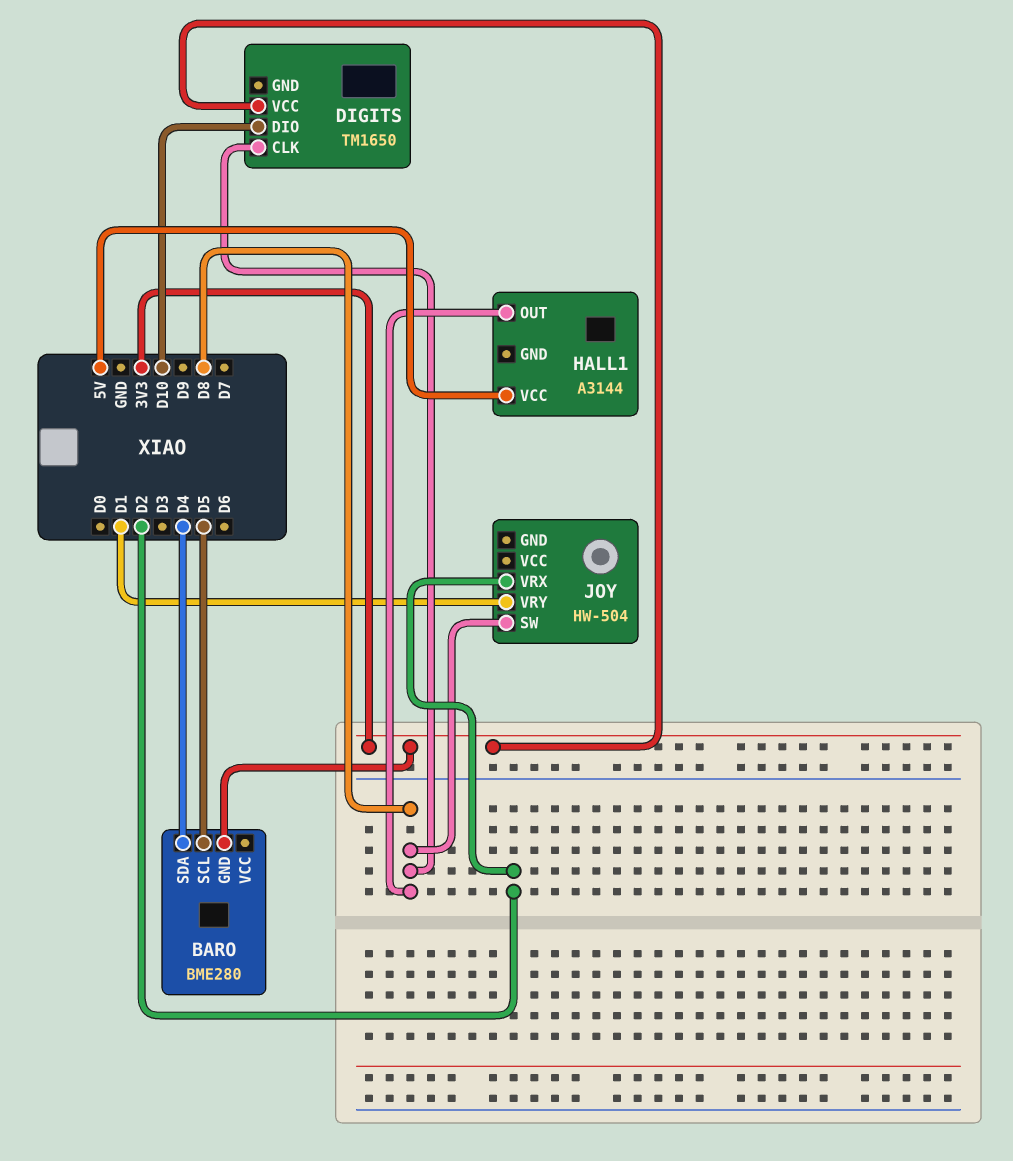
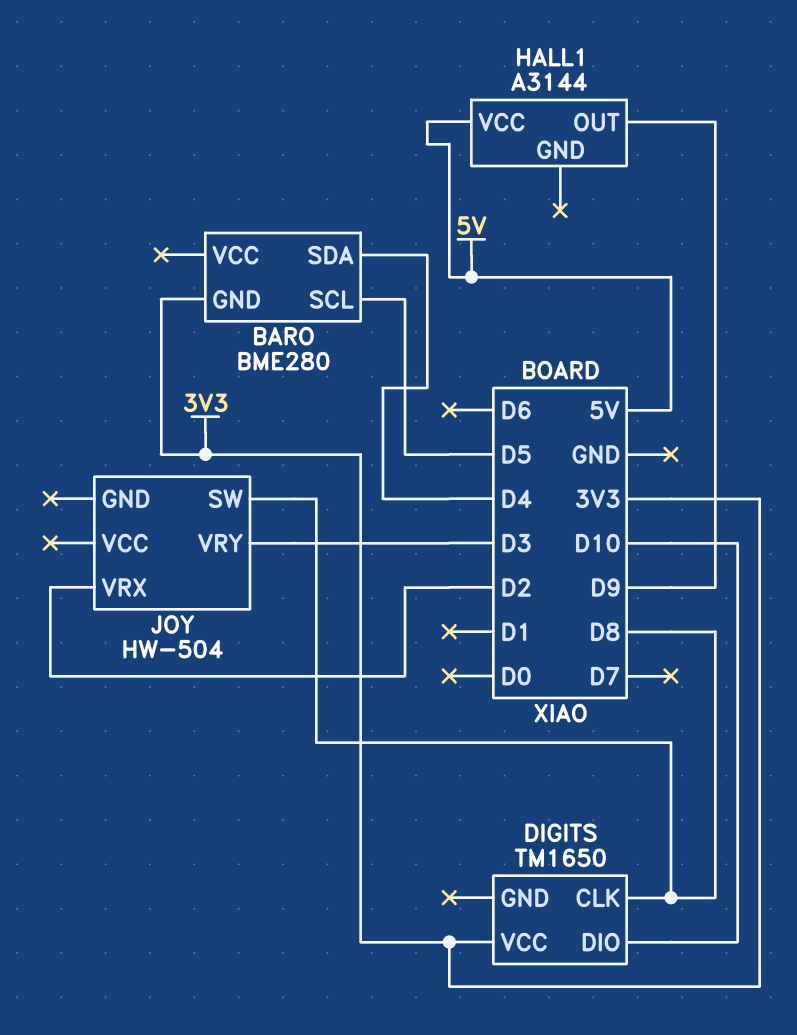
HALL1 pin OUT: D8 -> D9
JOY pin VRY: D1 -> D3

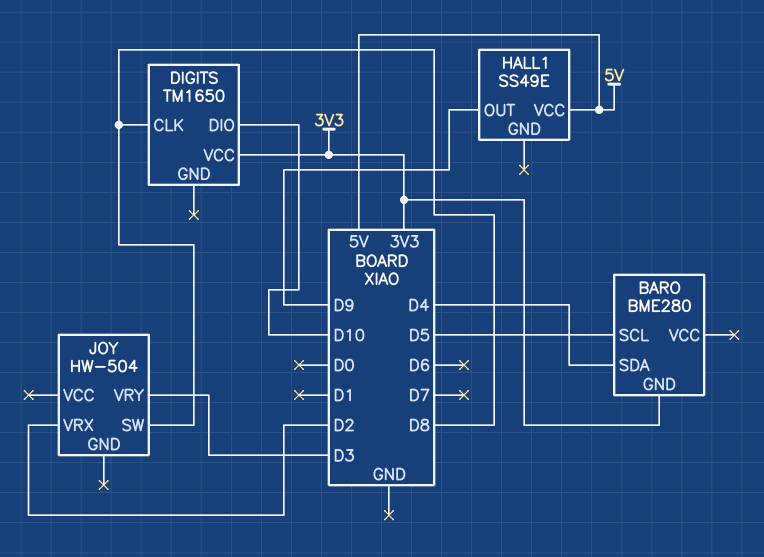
HALL1: A3144 -> SS49E

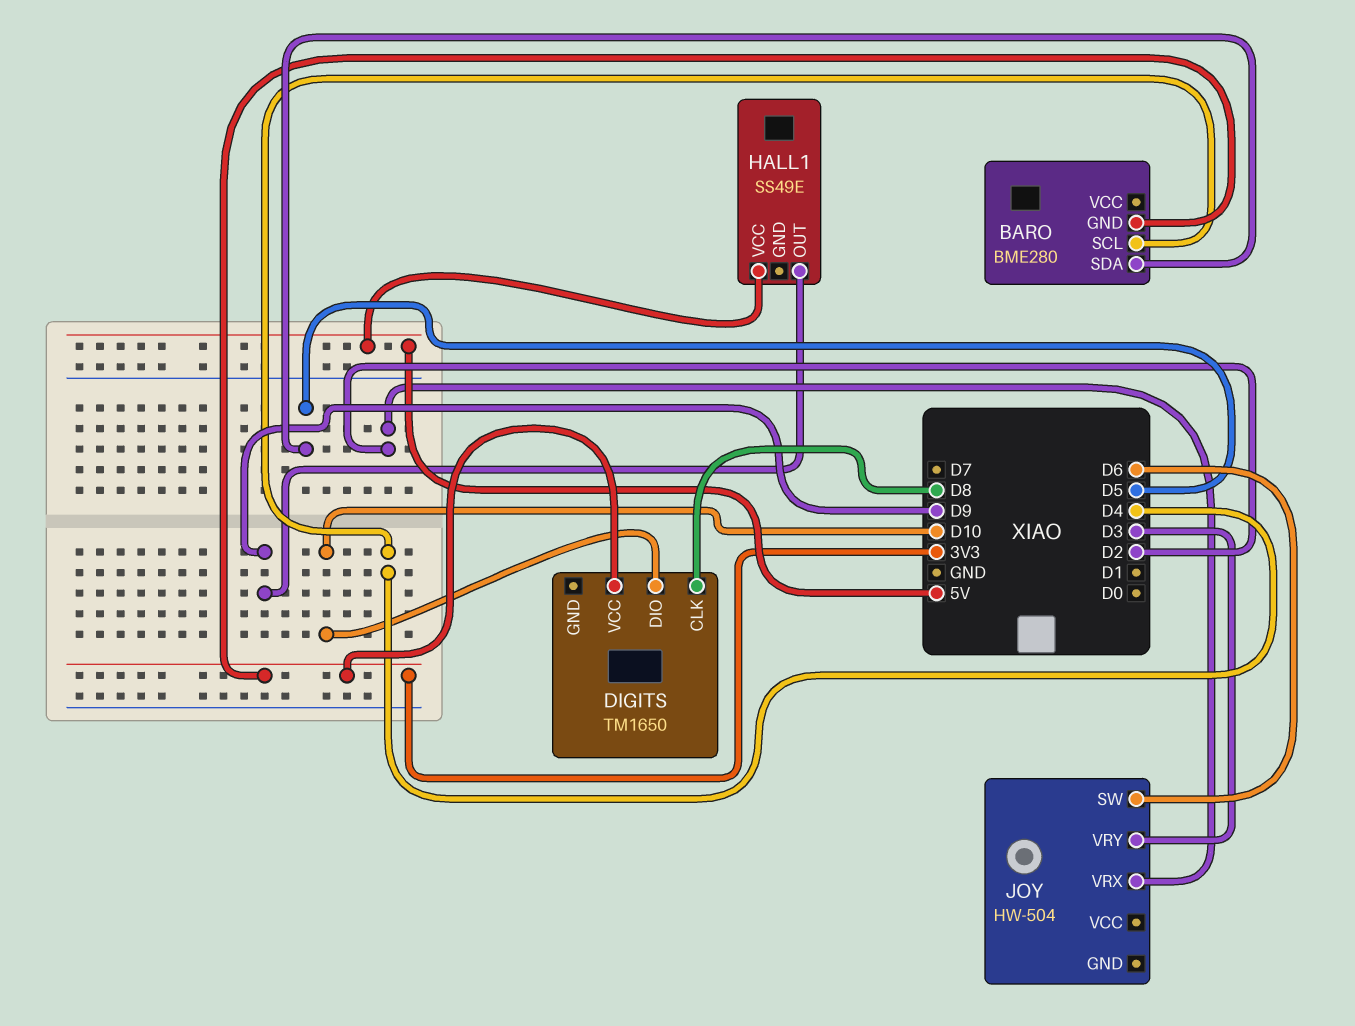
BARO pin SCL: D5 -> D4
BARO pin SDA: D4 -> D5
JOY pin SW: D8 -> D6

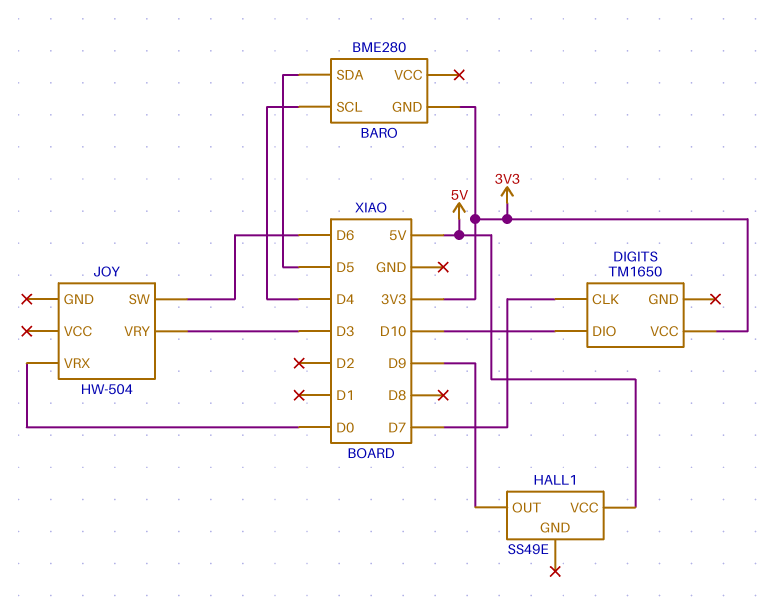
DIGITS pin CLK: D8 -> D7
JOY pin VRX: D2 -> D0

